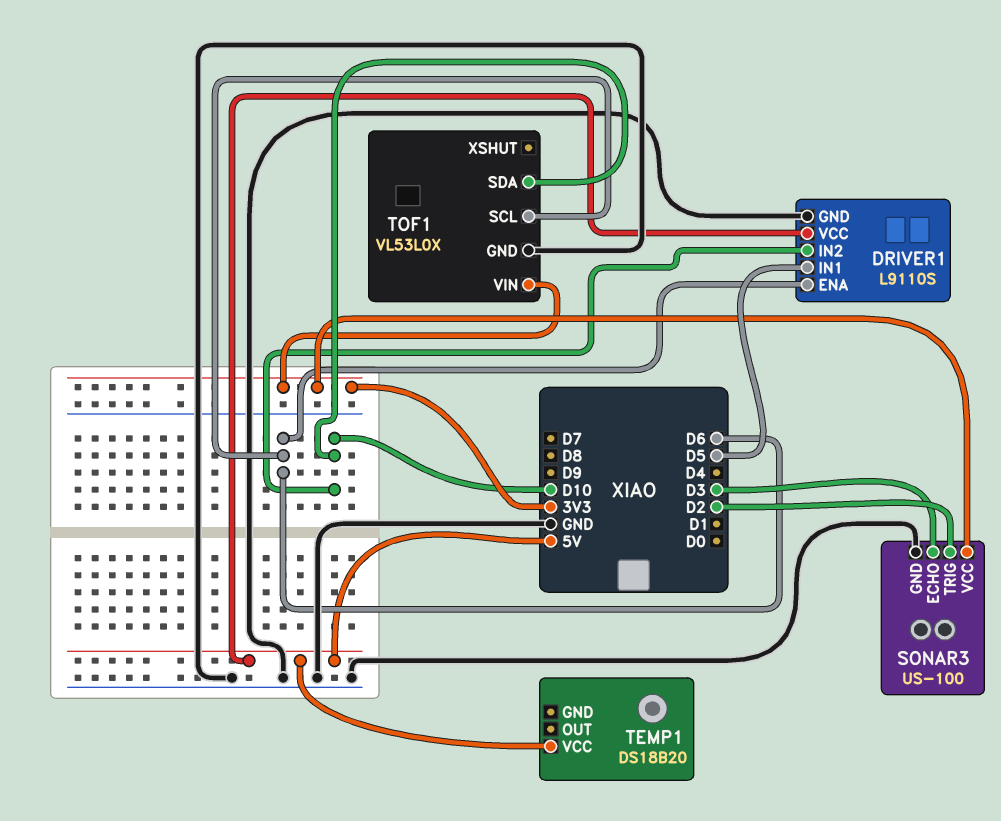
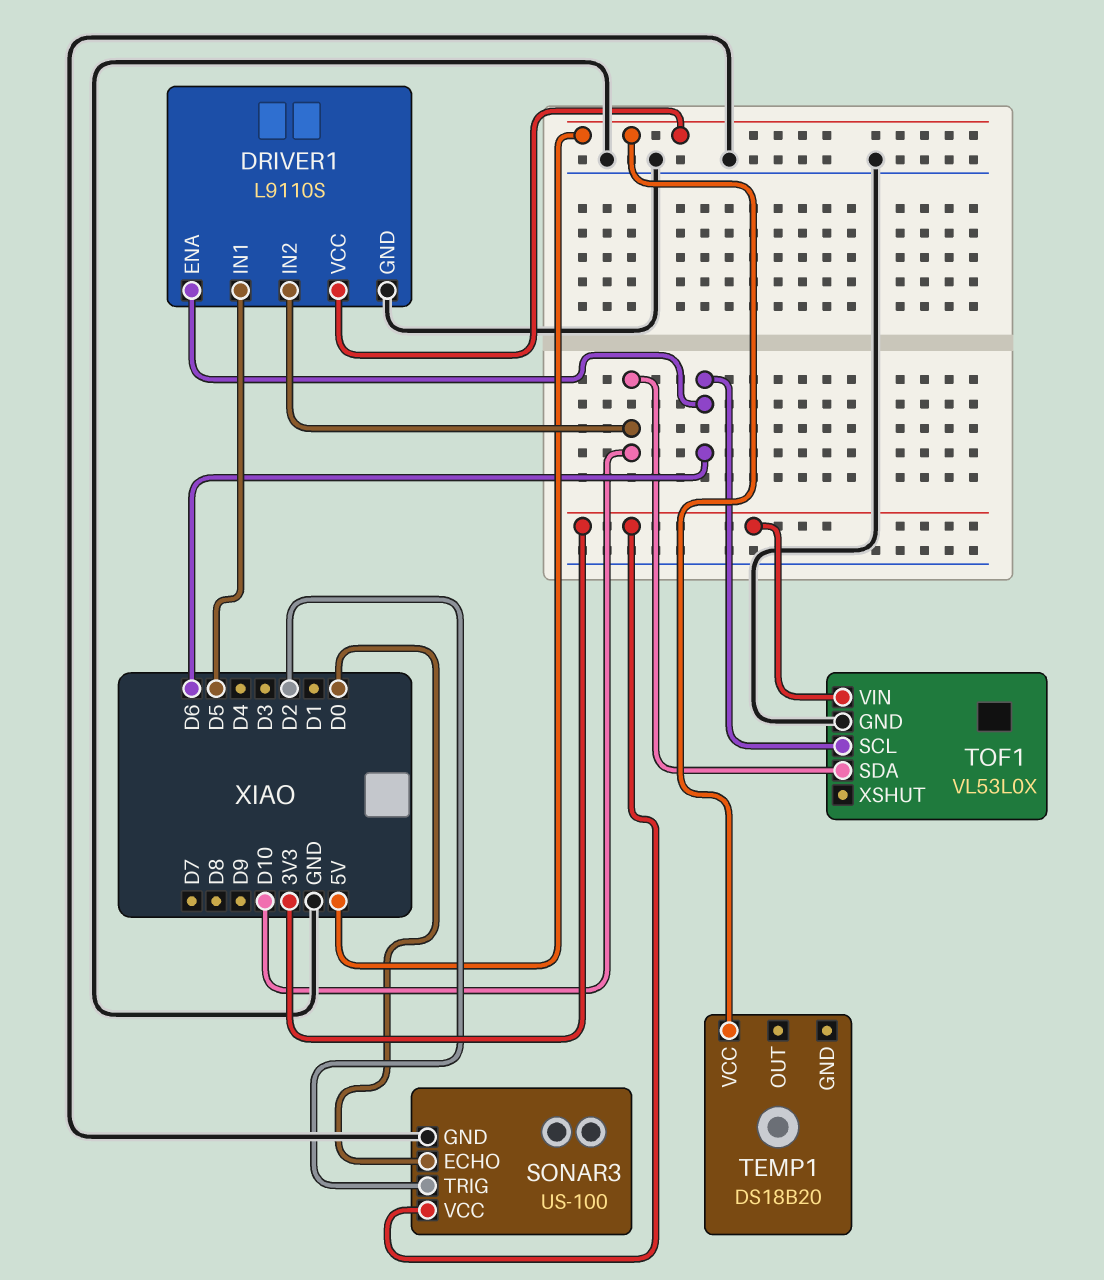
SONAR3 pin ECHO: D3 -> D0

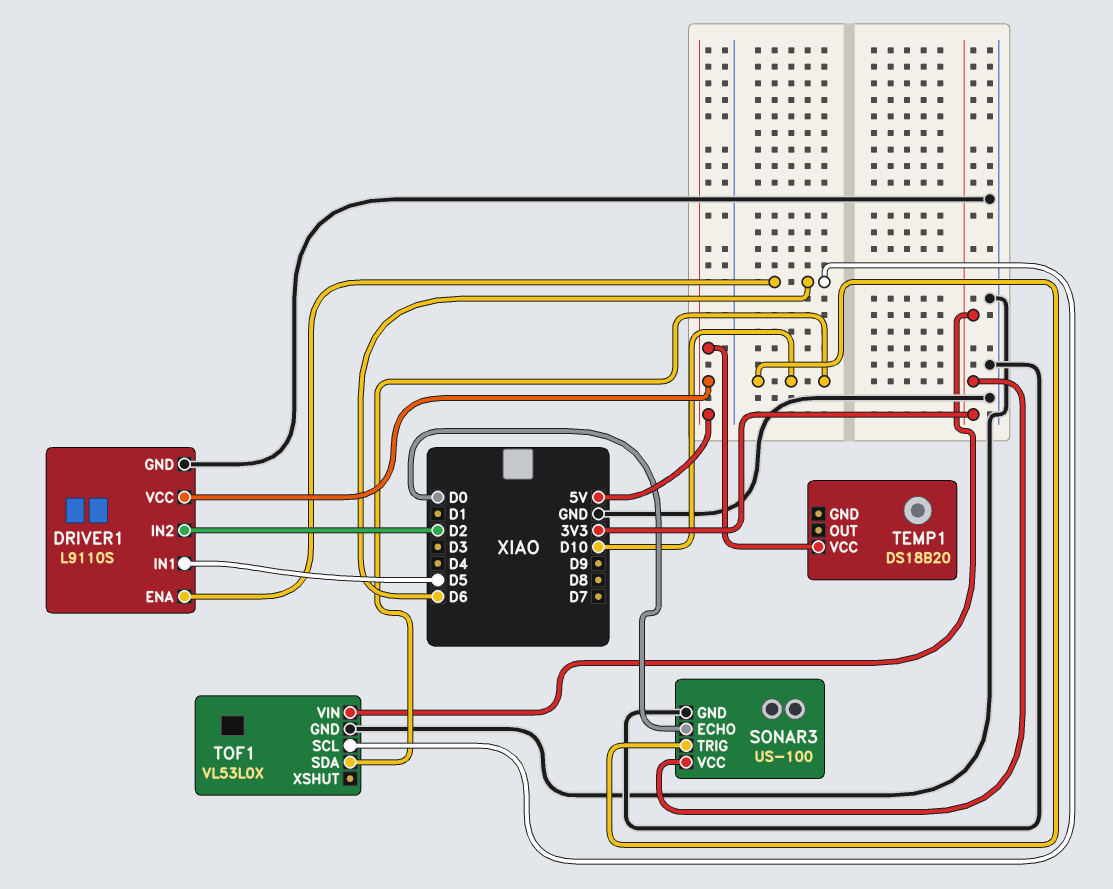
DRIVER1 pin IN2: D10 -> D2
SONAR3 pin TRIG: D2 -> D10

